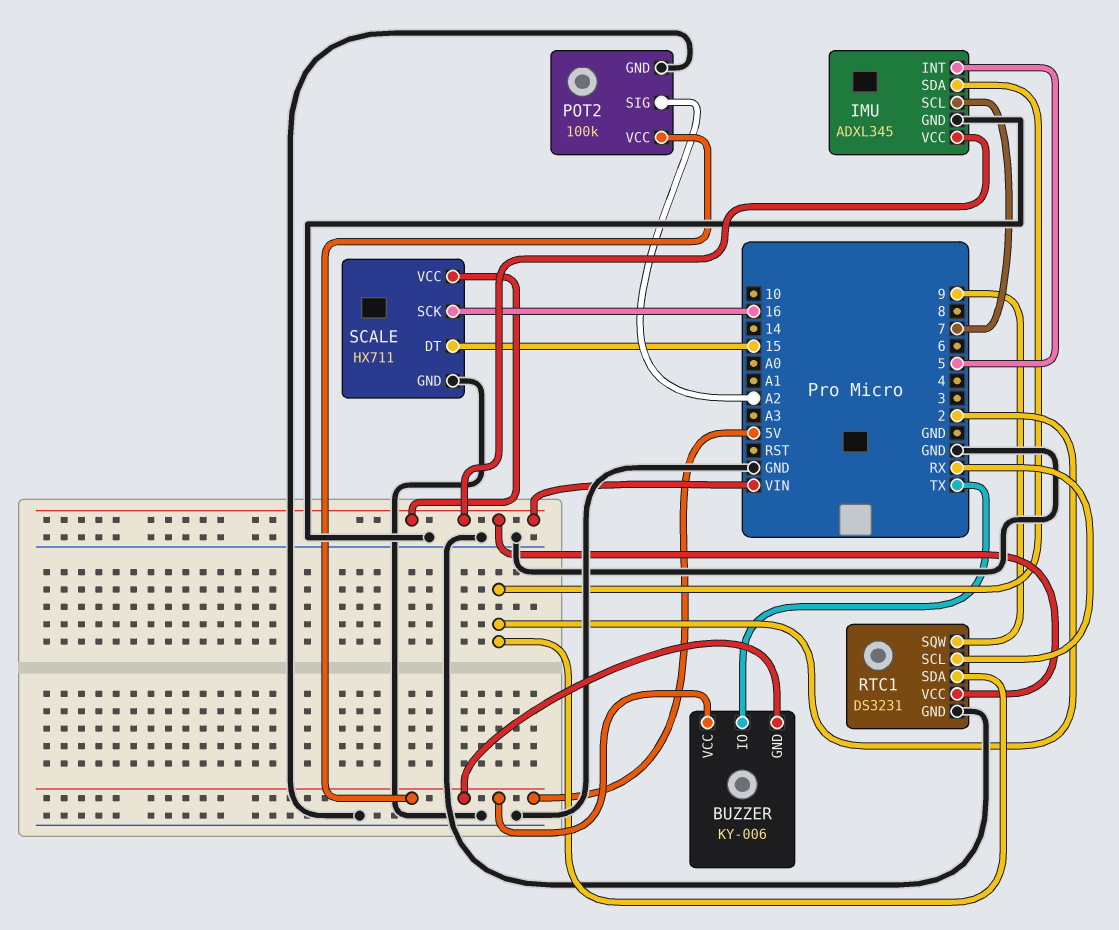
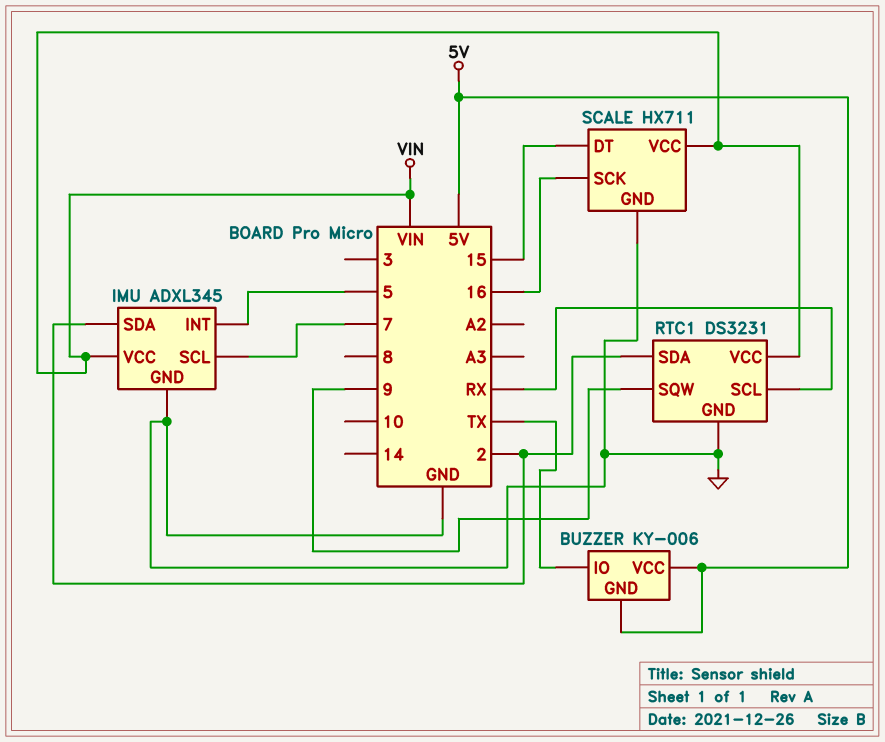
POT2: 100k -> none
POT2 pin GND: GND -> none
POT2 pin SIG: A2 -> none
POT2 pin VCC: 5V -> none

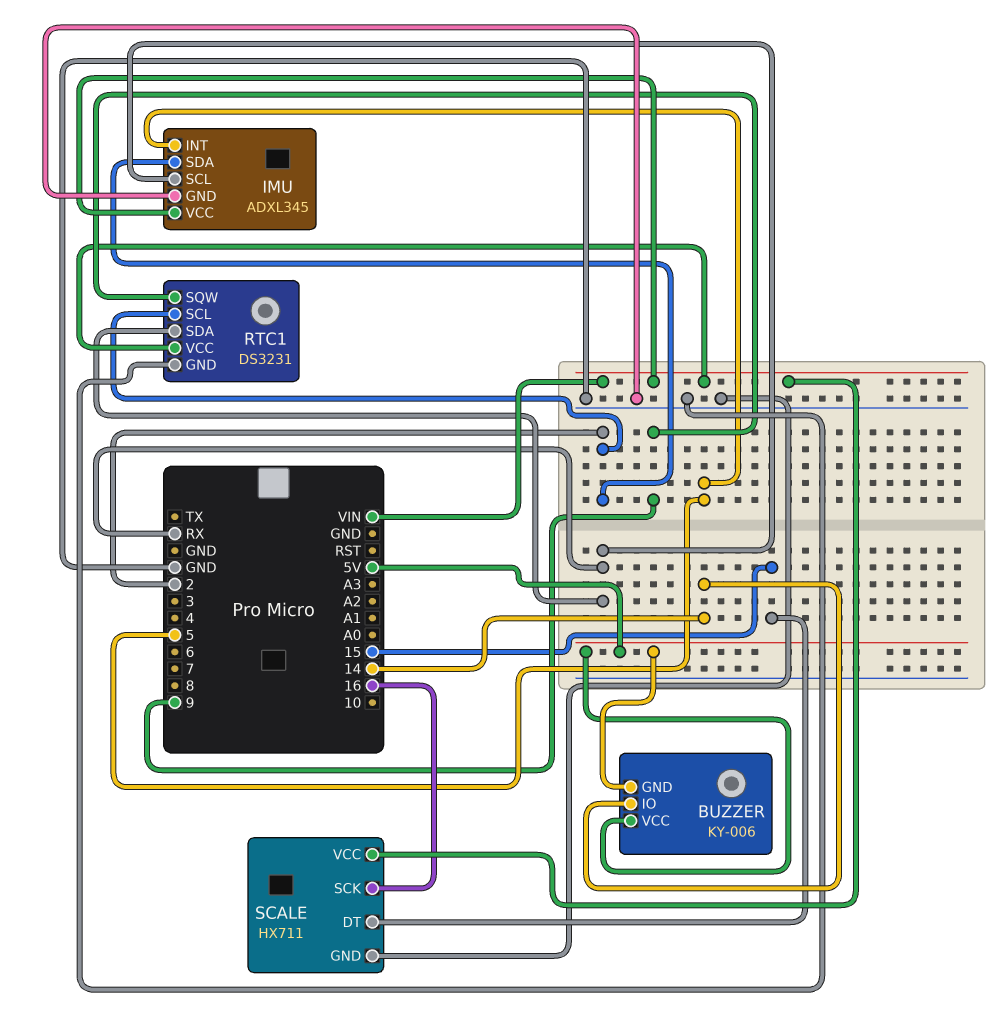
BUZZER pin IO: TX -> 14
IMU pin SCL: 7 -> RX
RTC1 pin SCL: RX -> 2
RTC1 pin SDA: 2 -> RX

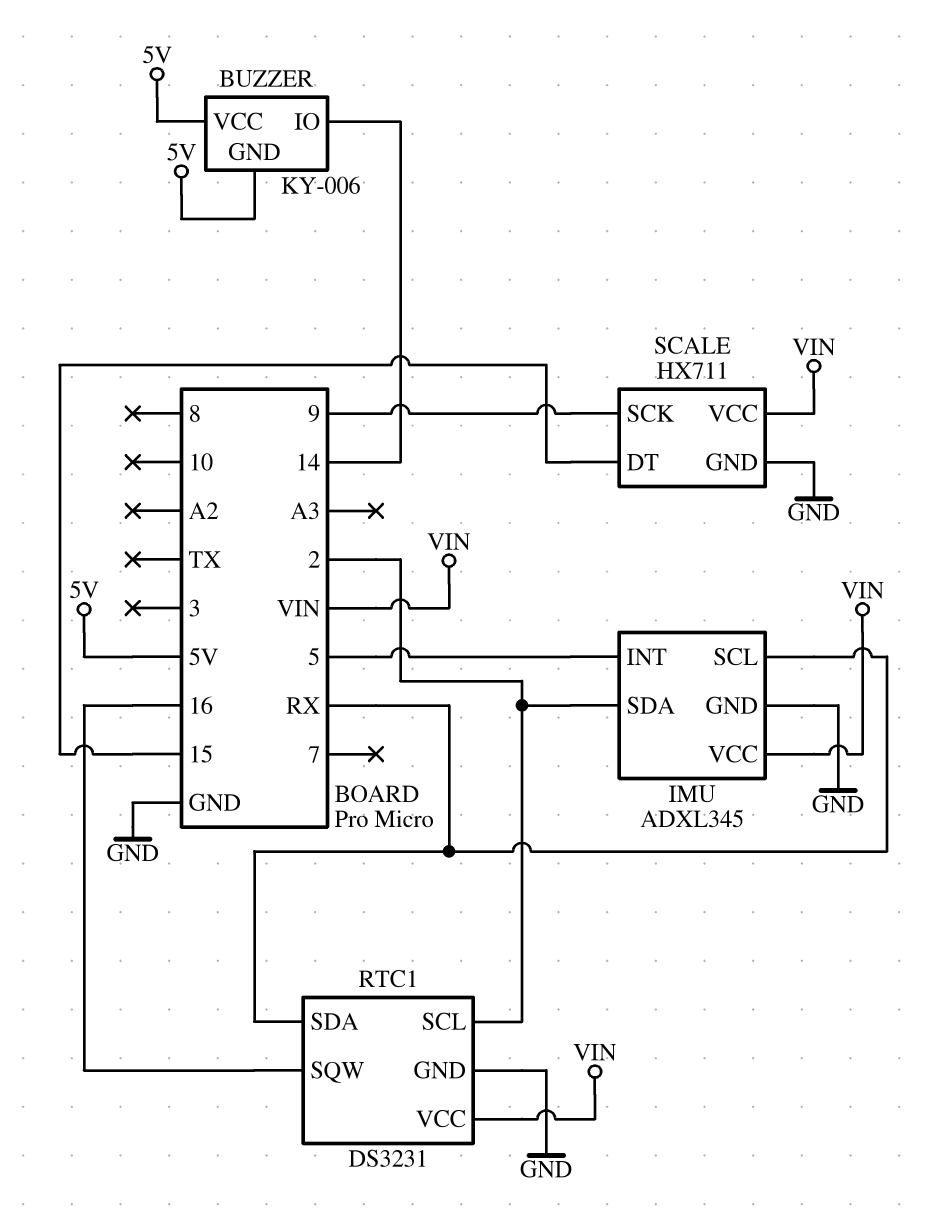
RTC1 pin SQW: 9 -> 16
SCALE pin SCK: 16 -> 9

